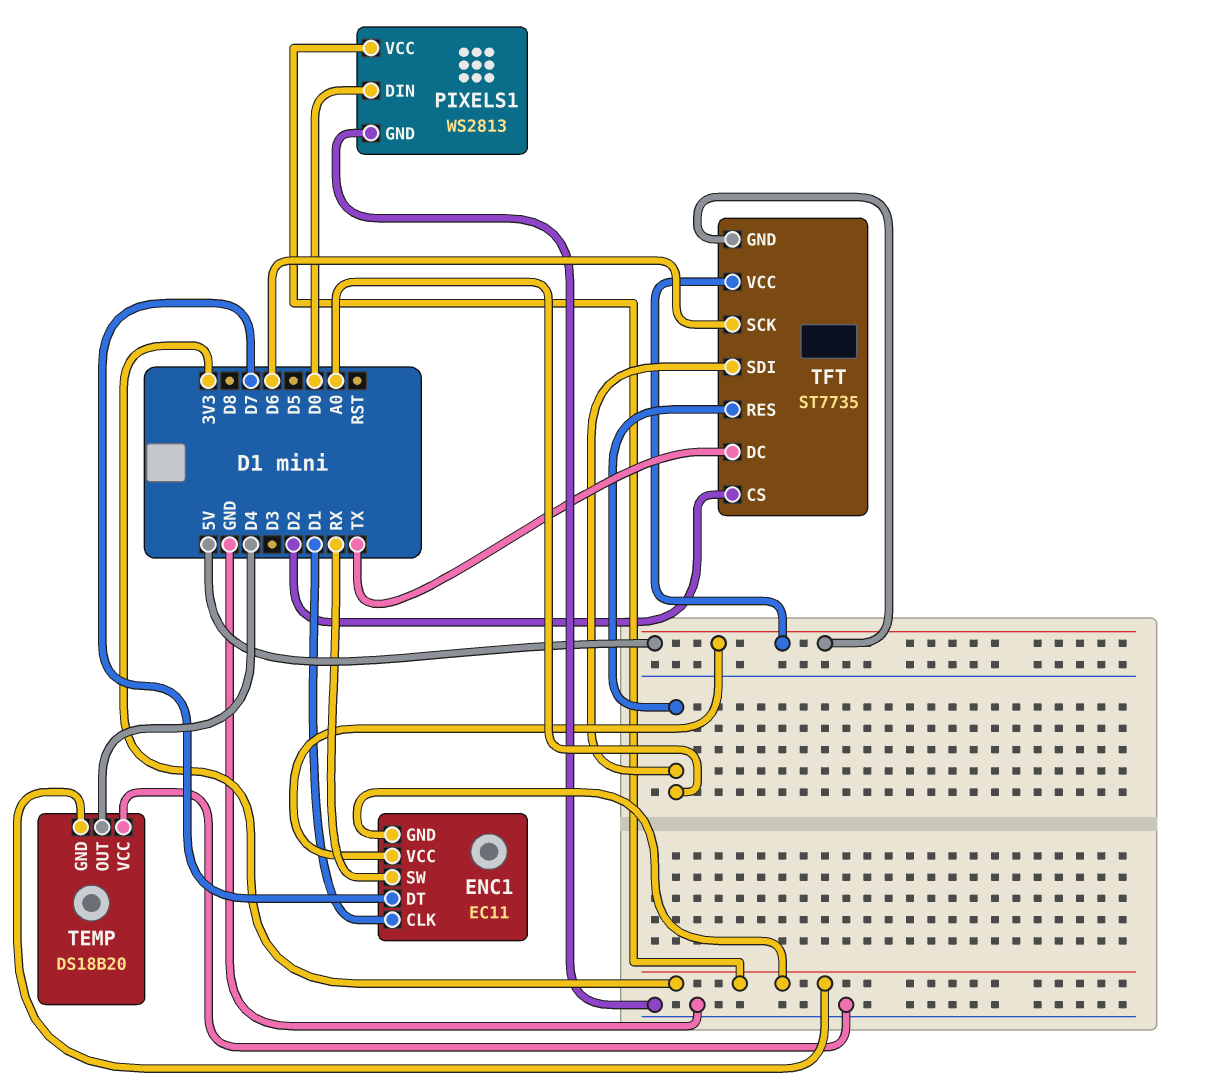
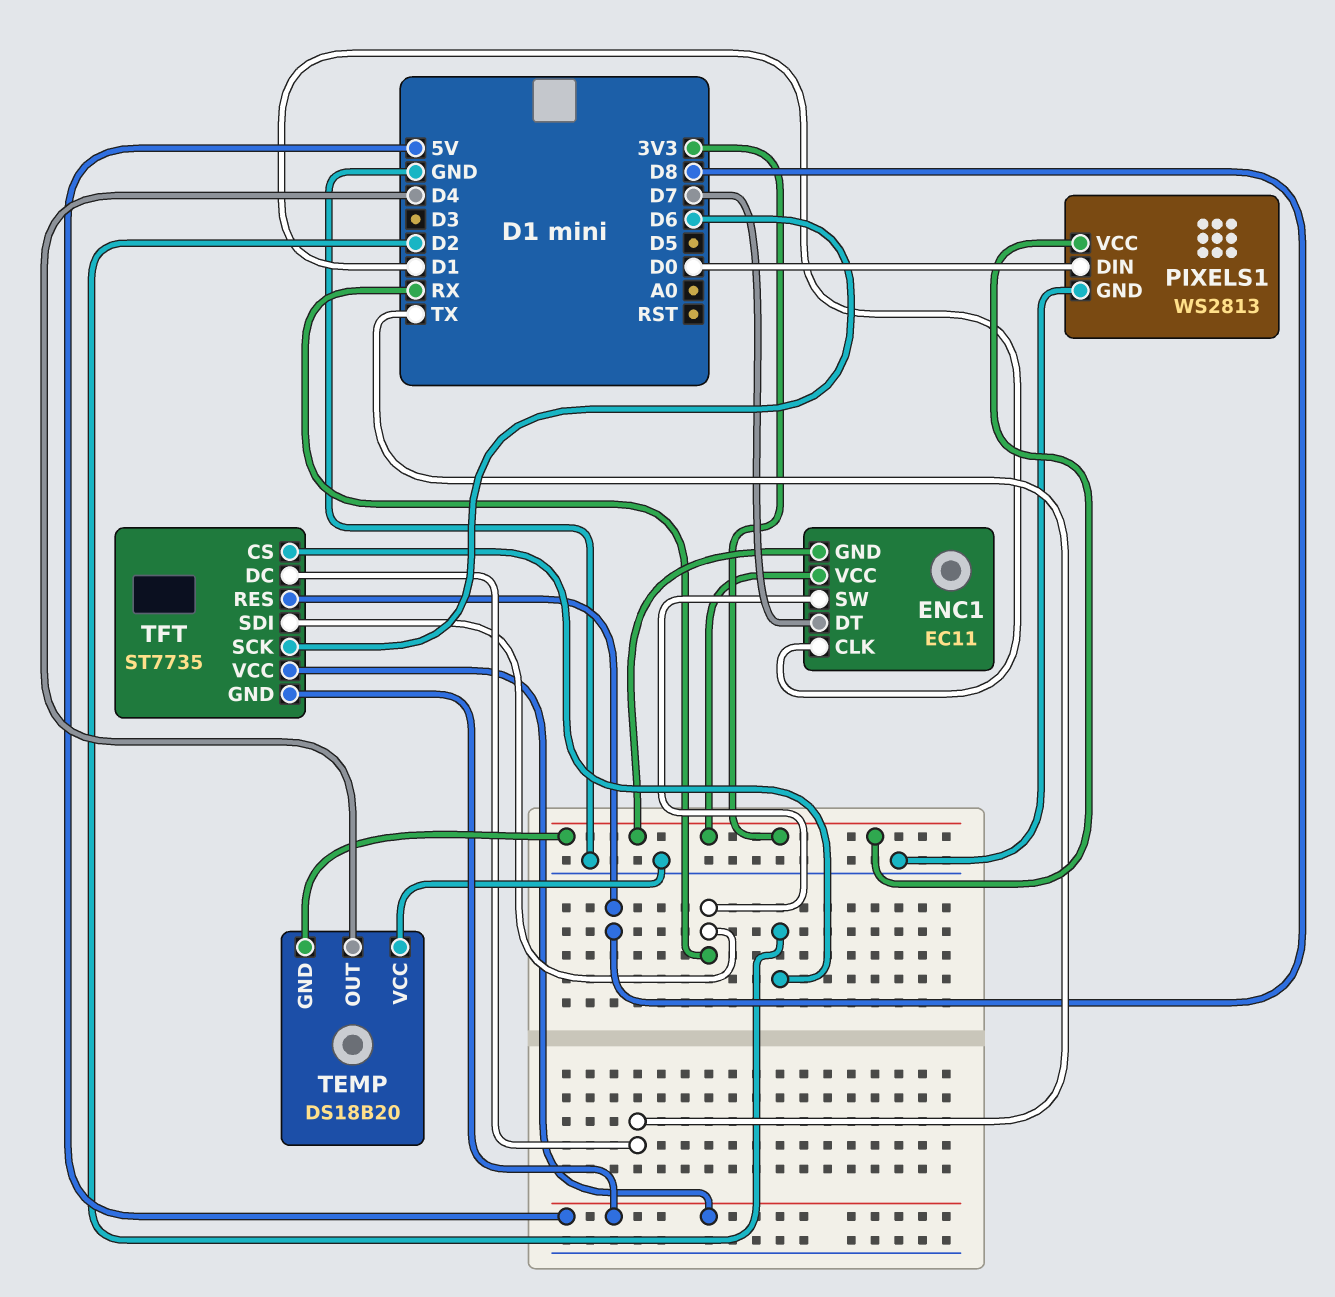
ENC1 pin VCC: 5V -> 3V3
TFT pin RES: A0 -> D8
TFT pin SDI: A0 -> RX

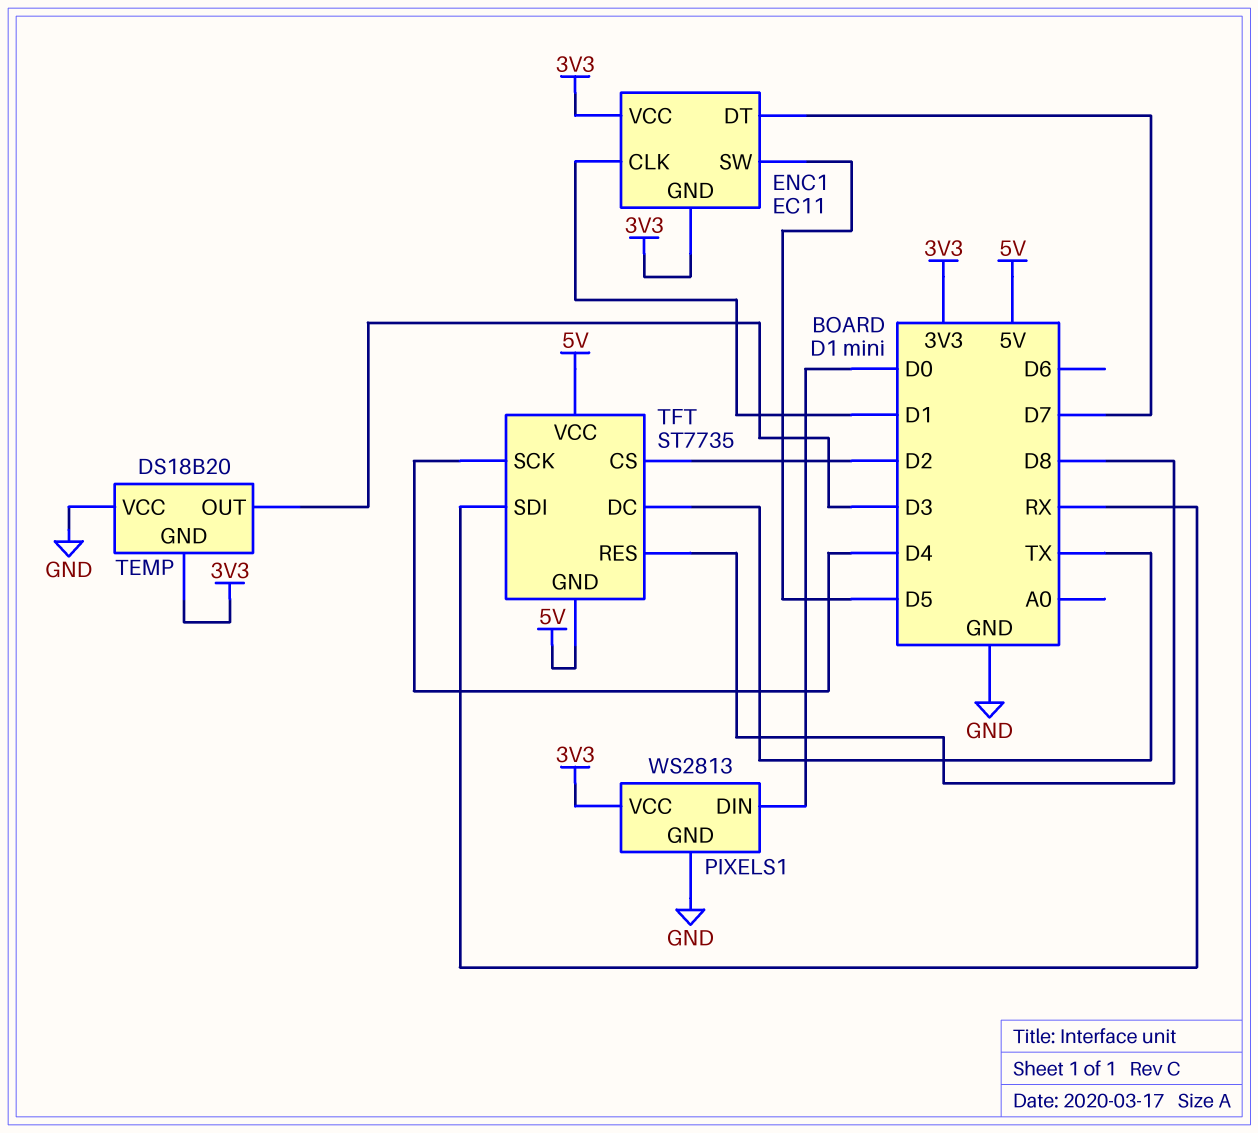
ENC1 pin SW: RX -> D5
TEMP pin OUT: D4 -> D3
TFT pin SCK: D6 -> D4

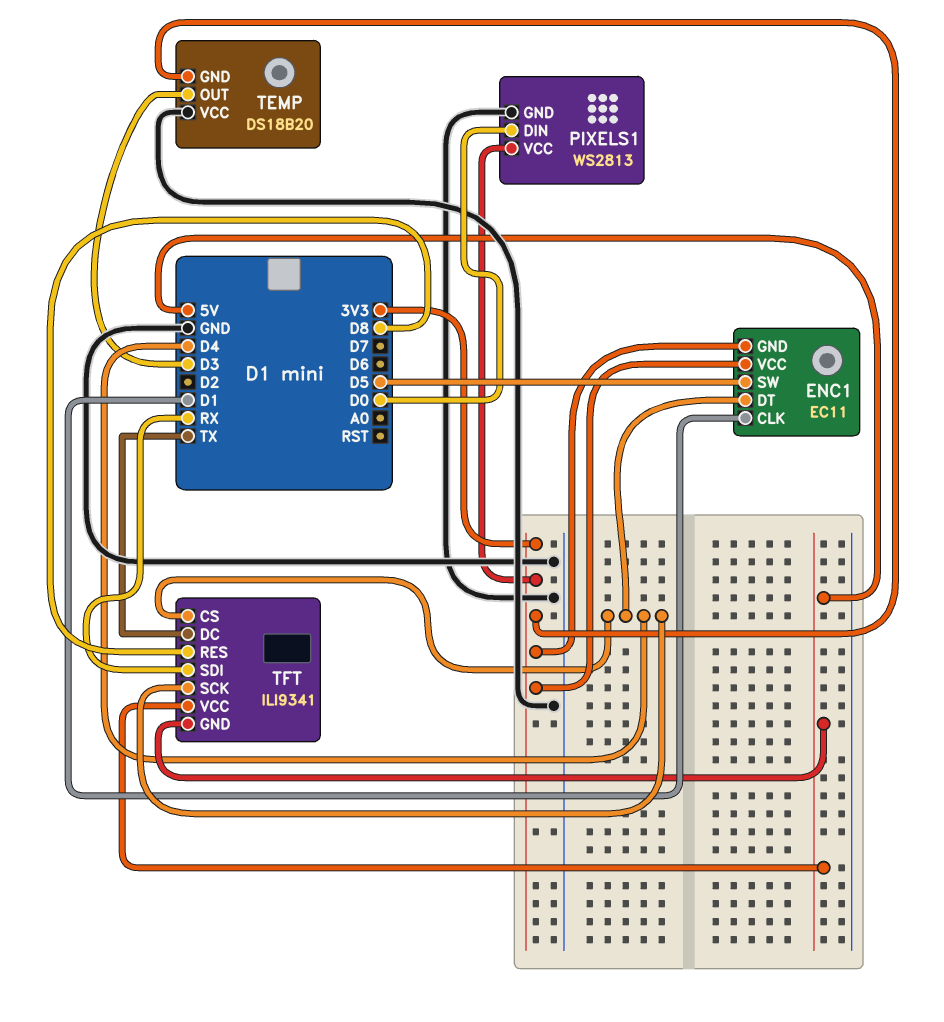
ENC1 pin DT: D7 -> D4
TFT: ST7735 -> ILI9341
TFT pin CS: D2 -> D4

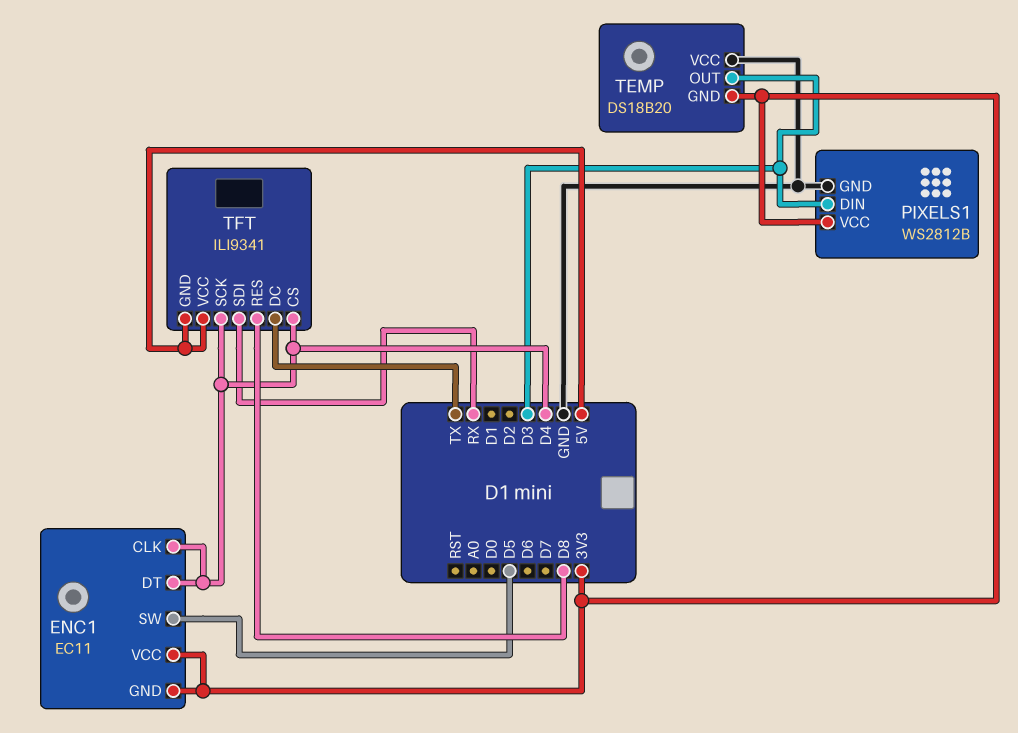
ENC1 pin CLK: D1 -> D4
PIXELS1: WS2813 -> WS2812B
PIXELS1 pin DIN: D0 -> D3

